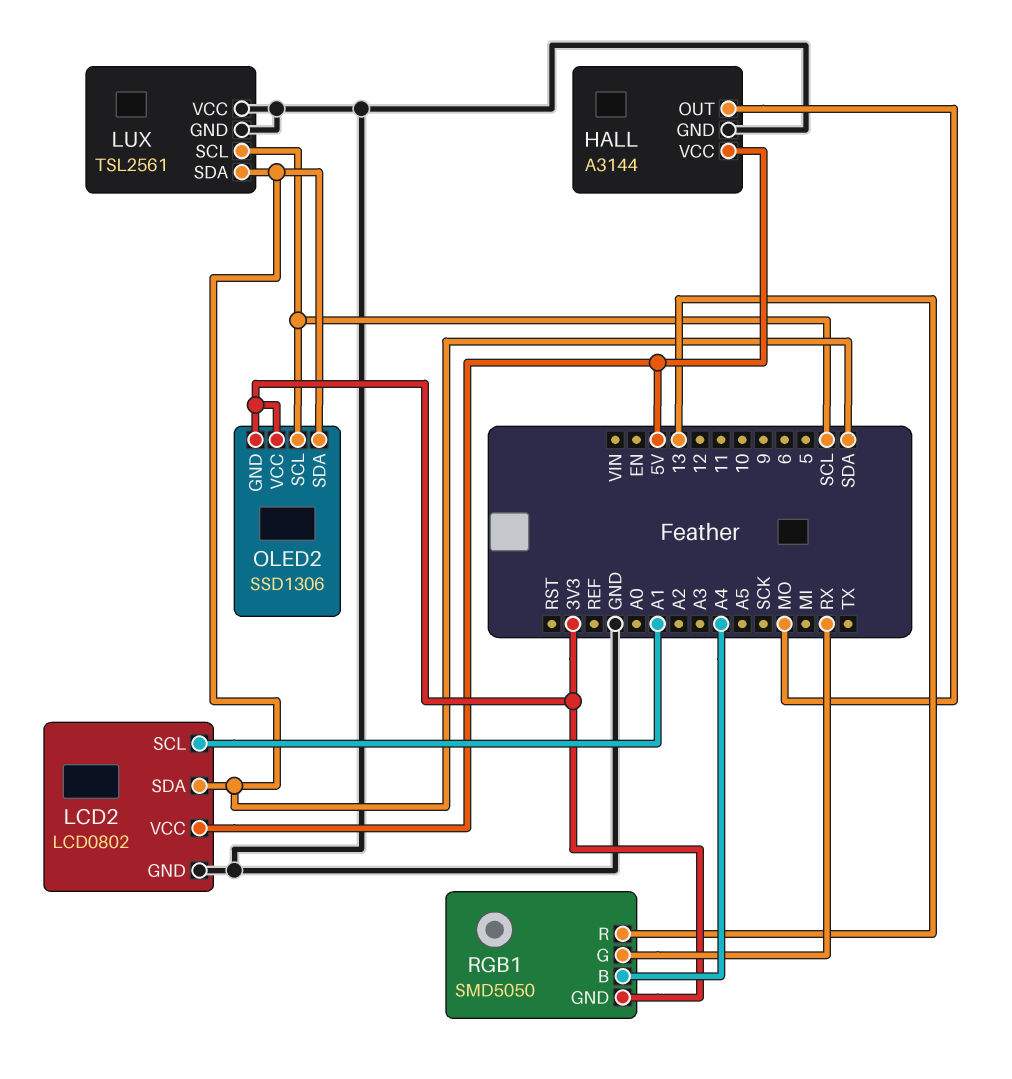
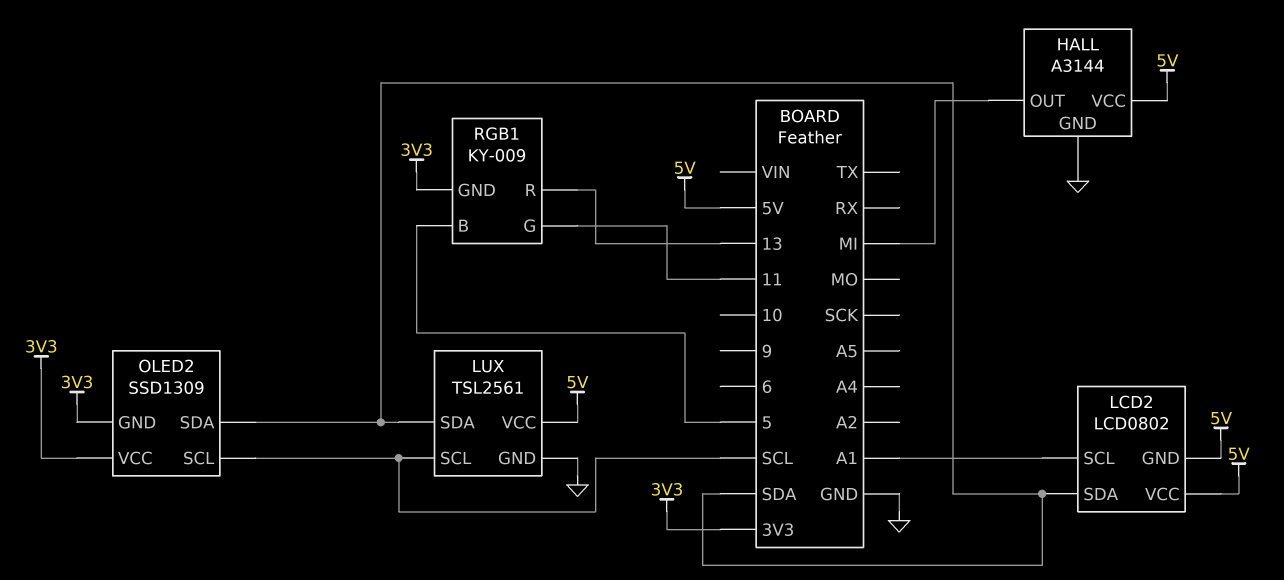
HALL pin OUT: MO -> MI
LCD2 pin GND: GND -> 5V
LUX pin VCC: GND -> 5V
OLED2: SSD1306 -> SSD1309
RGB1: SMD5050 -> KY-009
RGB1 pin B: A4 -> 5
RGB1 pin G: RX -> 11

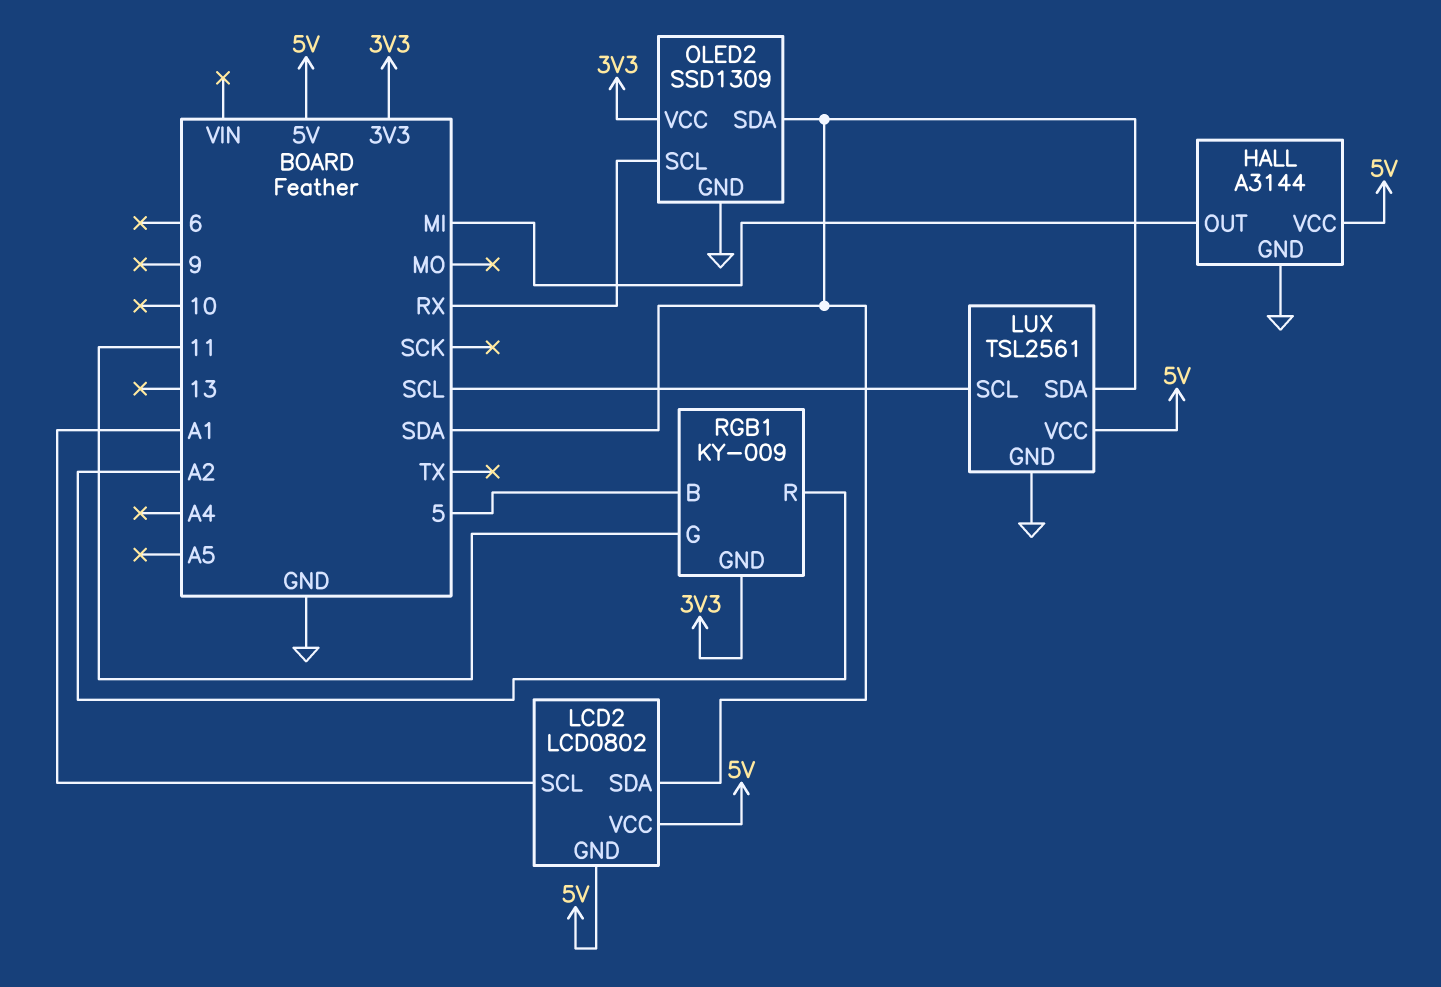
OLED2 pin GND: 3V3 -> GND
OLED2 pin SCL: SCL -> RX
RGB1 pin R: 13 -> A2

